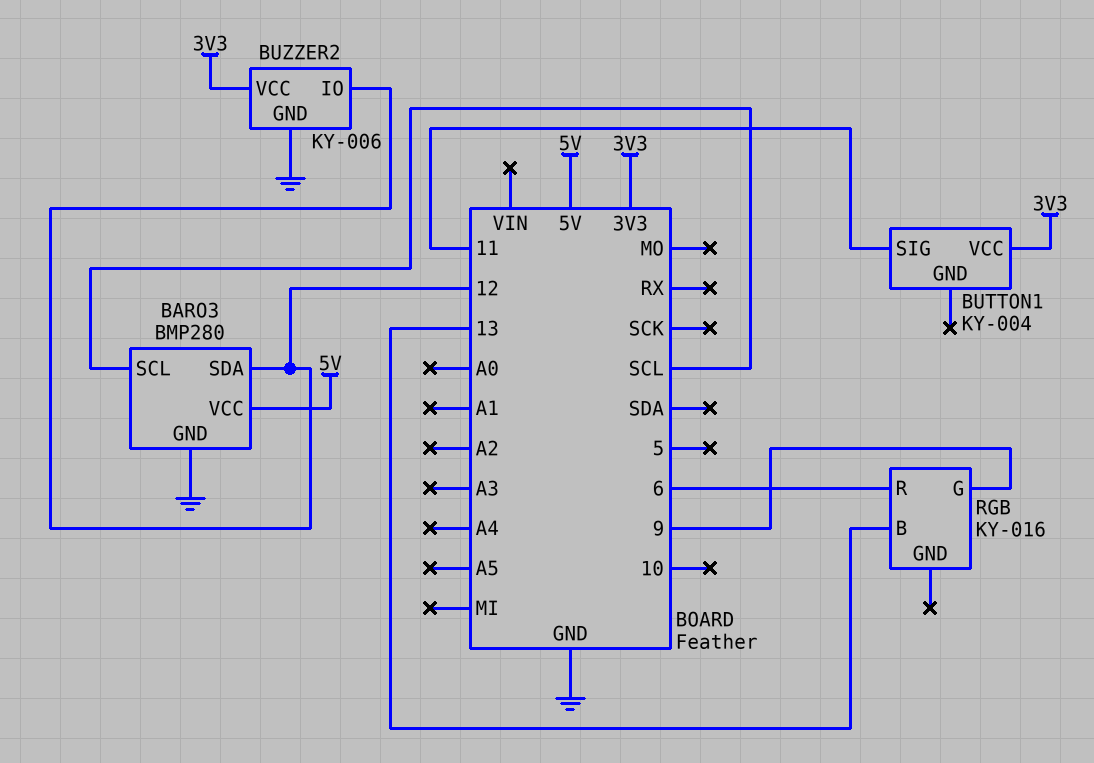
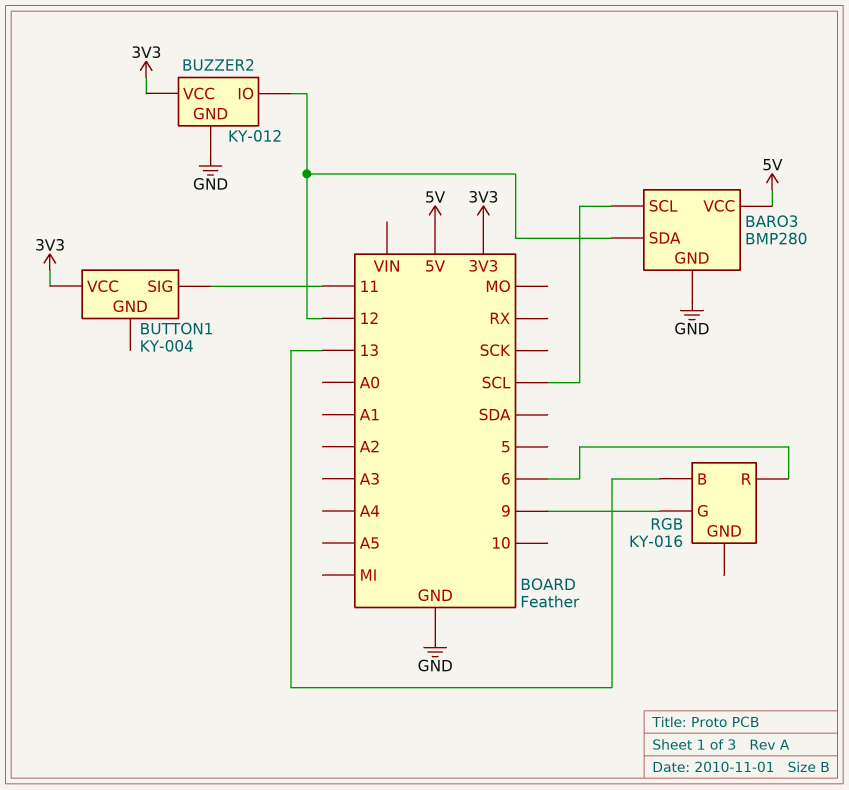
BUZZER2: KY-006 -> KY-012

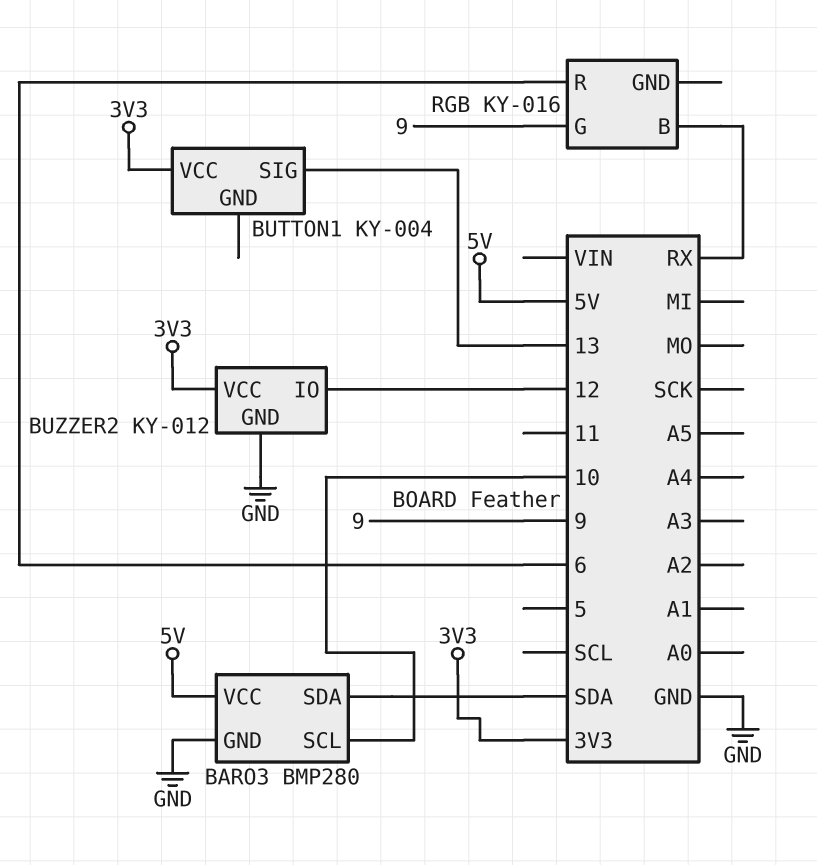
BARO3 pin SCL: SCL -> 10
BARO3 pin SDA: 12 -> SDA
BUTTON1 pin SIG: 11 -> 13
RGB pin B: 13 -> RX

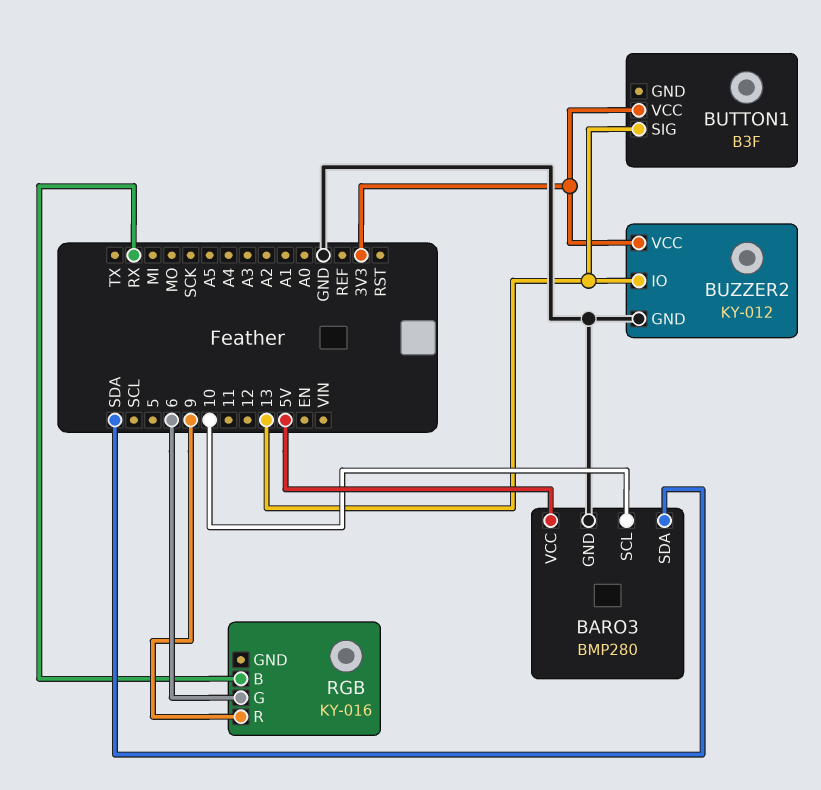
BUTTON1: KY-004 -> B3F
BUZZER2 pin IO: 12 -> 13
RGB pin G: 9 -> 6
RGB pin R: 6 -> 9

